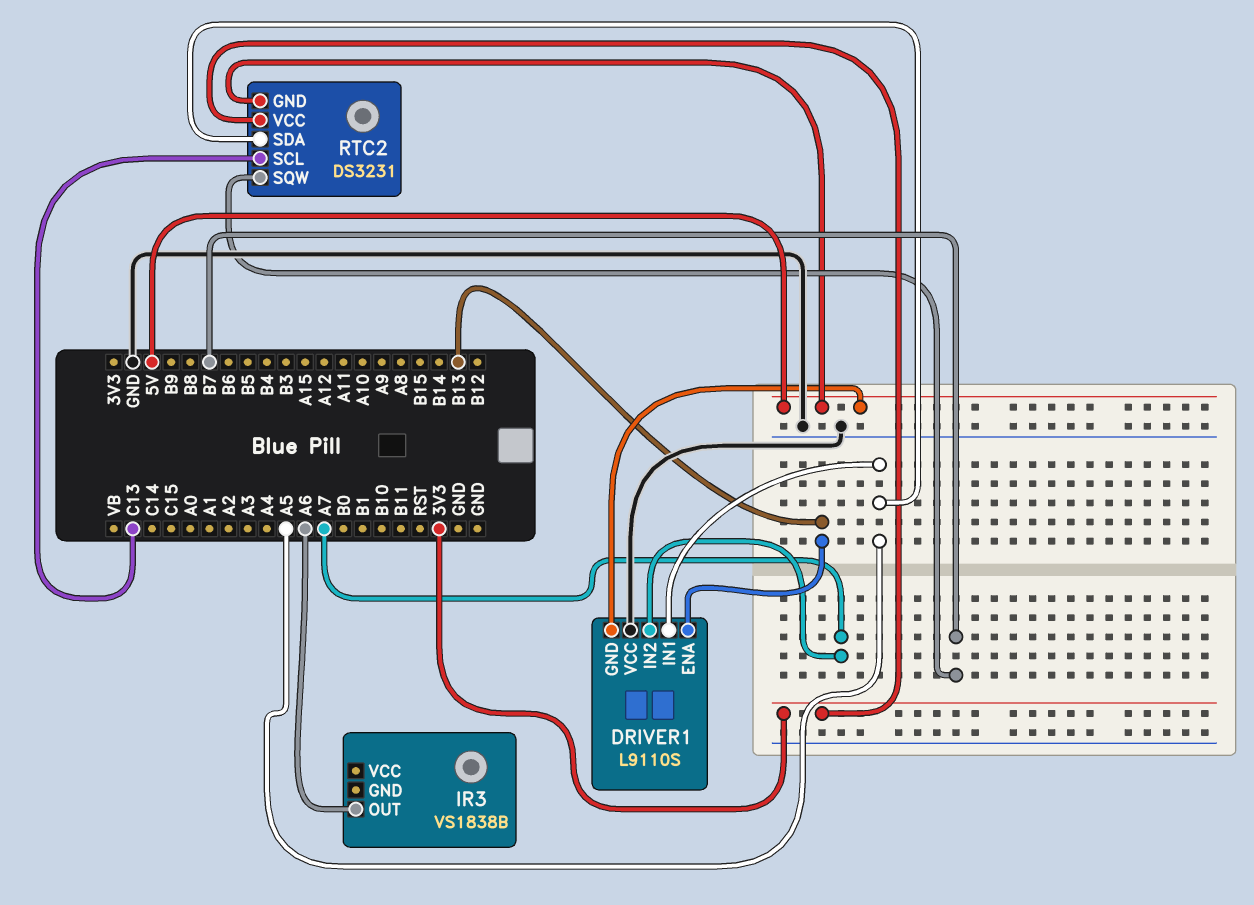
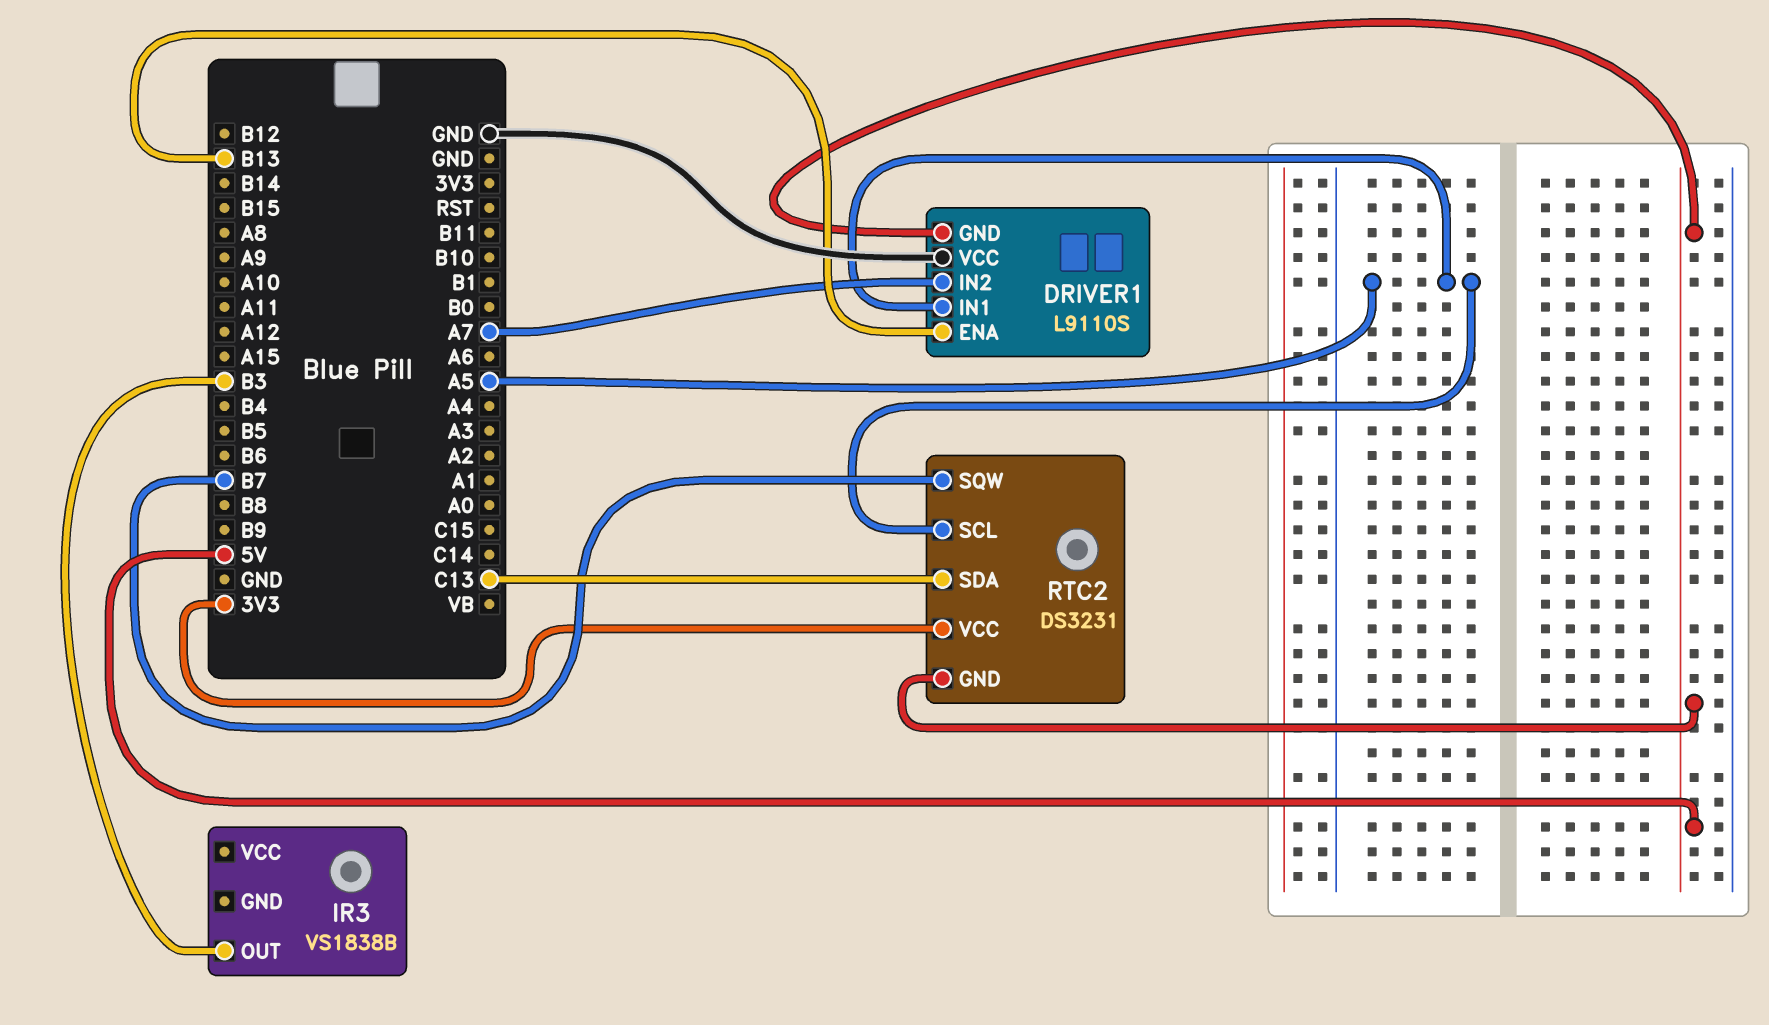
IR3 pin OUT: A6 -> B3
RTC2 pin SCL: C13 -> A5
RTC2 pin SDA: A5 -> C13

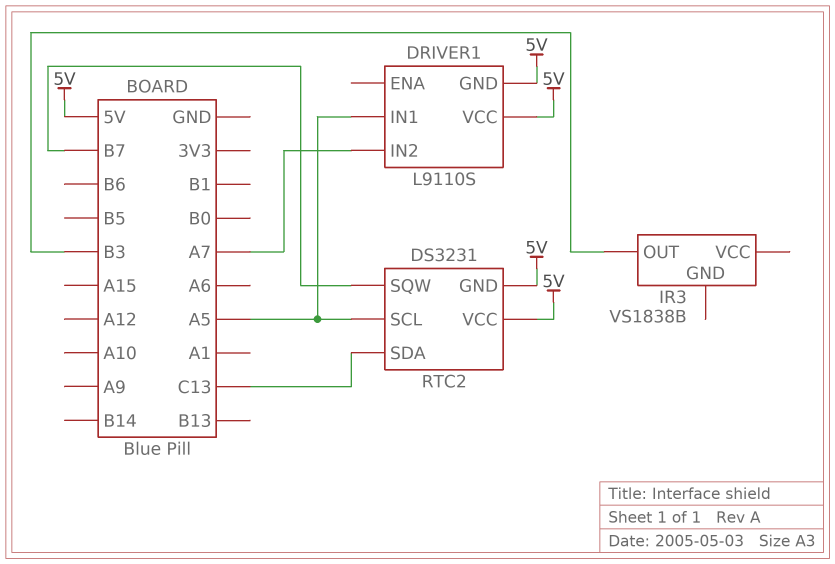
DRIVER1 pin ENA: B13 -> none
DRIVER1 pin VCC: GND -> 5V
RTC2 pin VCC: 3V3 -> 5V

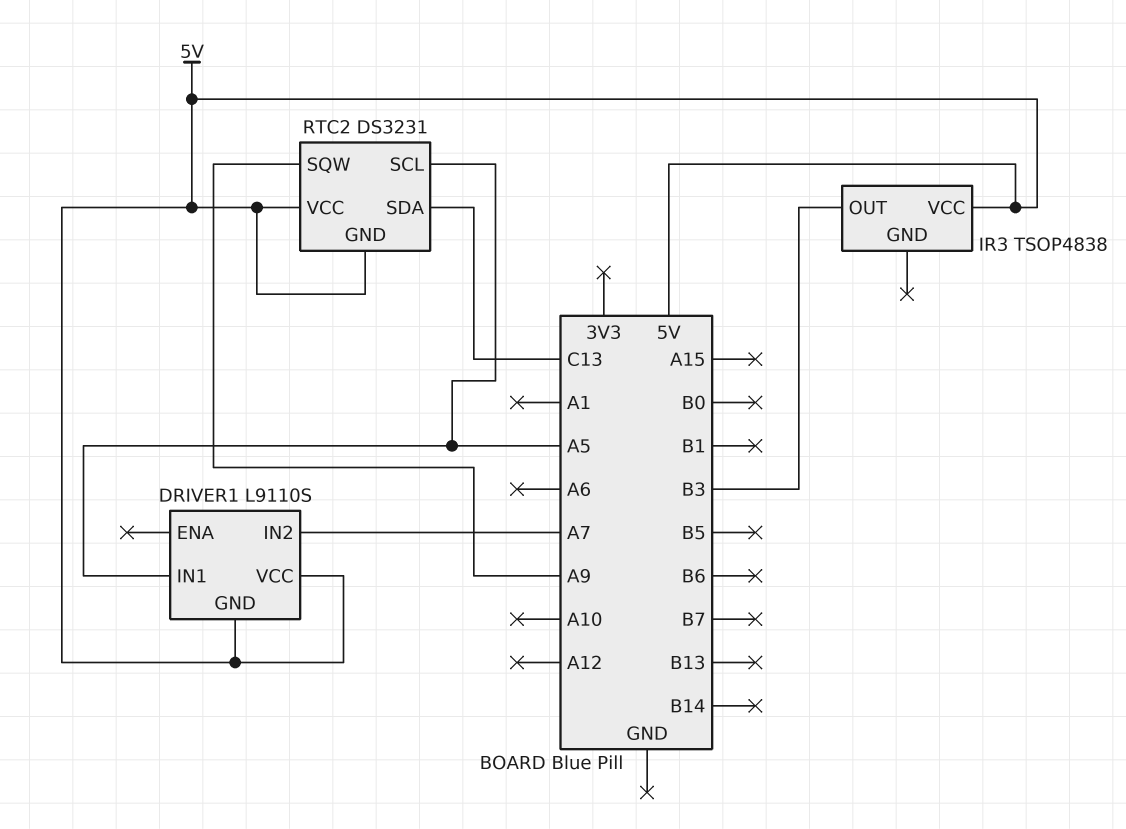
IR3: VS1838B -> TSOP4838
IR3 pin VCC: none -> 5V
RTC2 pin SQW: B7 -> A9

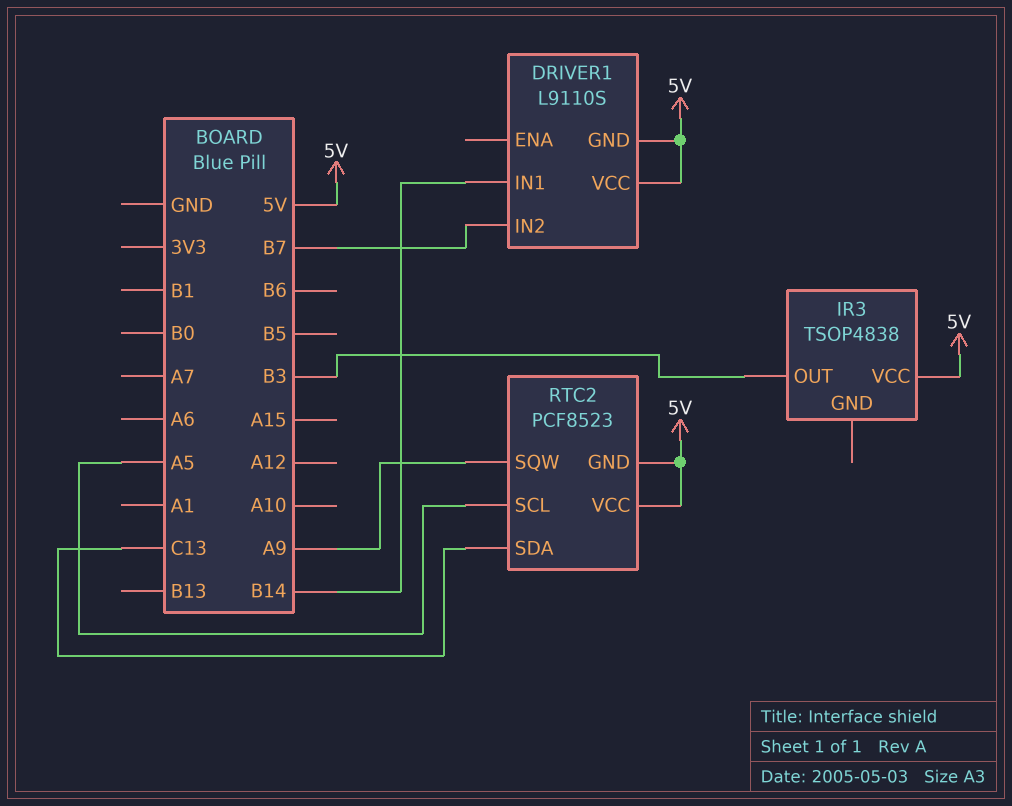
DRIVER1 pin IN1: A5 -> B14
DRIVER1 pin IN2: A7 -> B7
RTC2: DS3231 -> PCF8523

